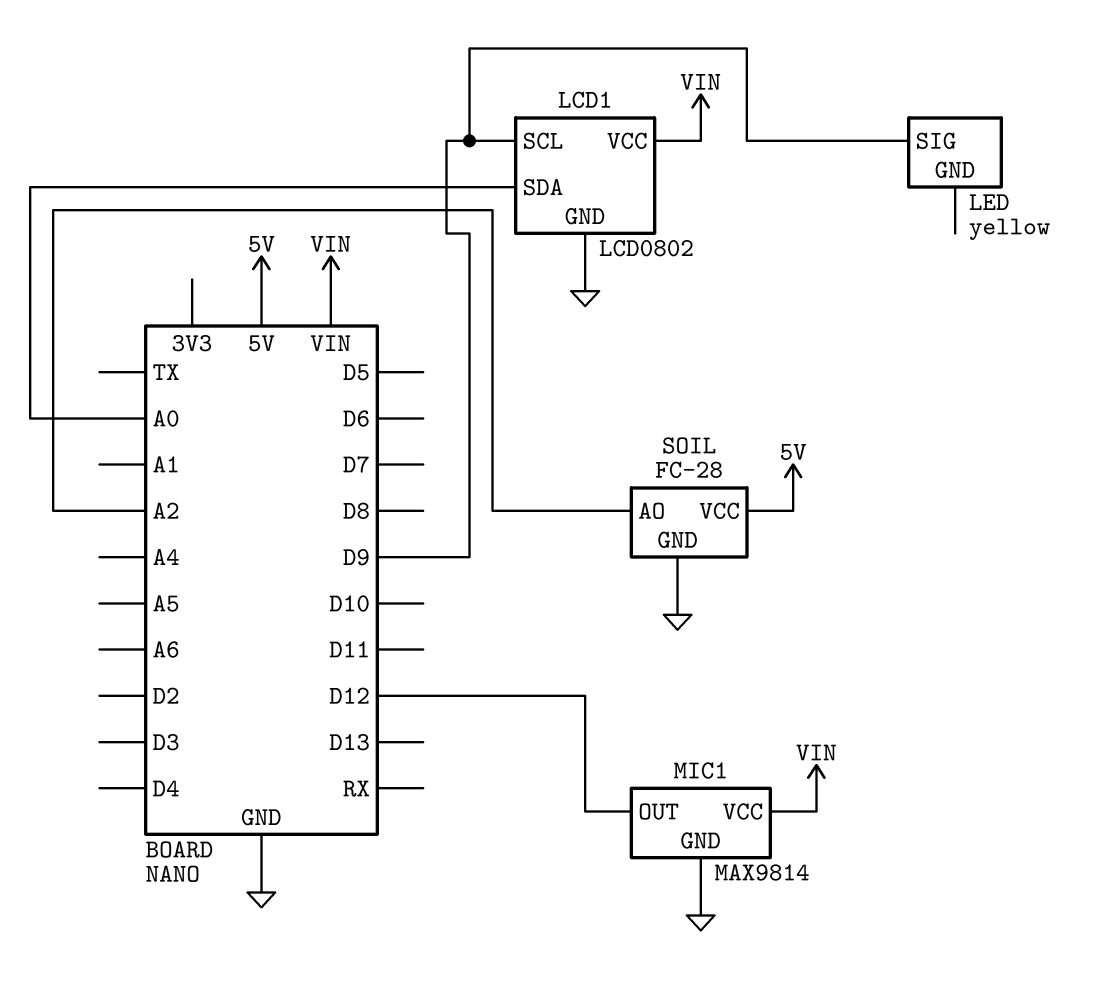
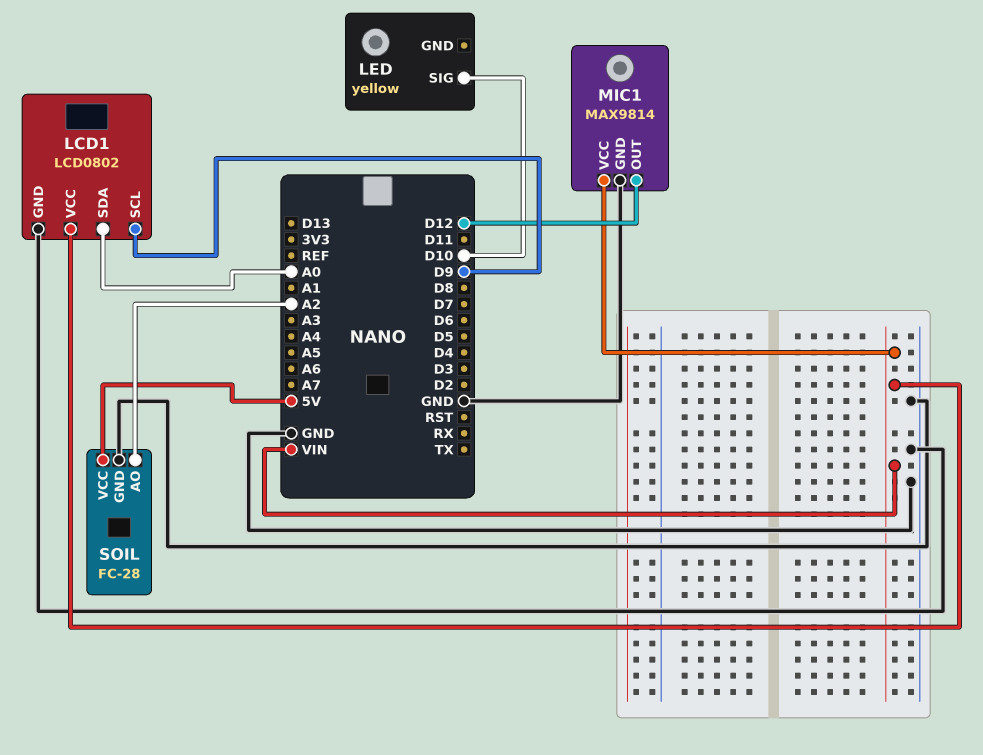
LED pin SIG: D9 -> D10

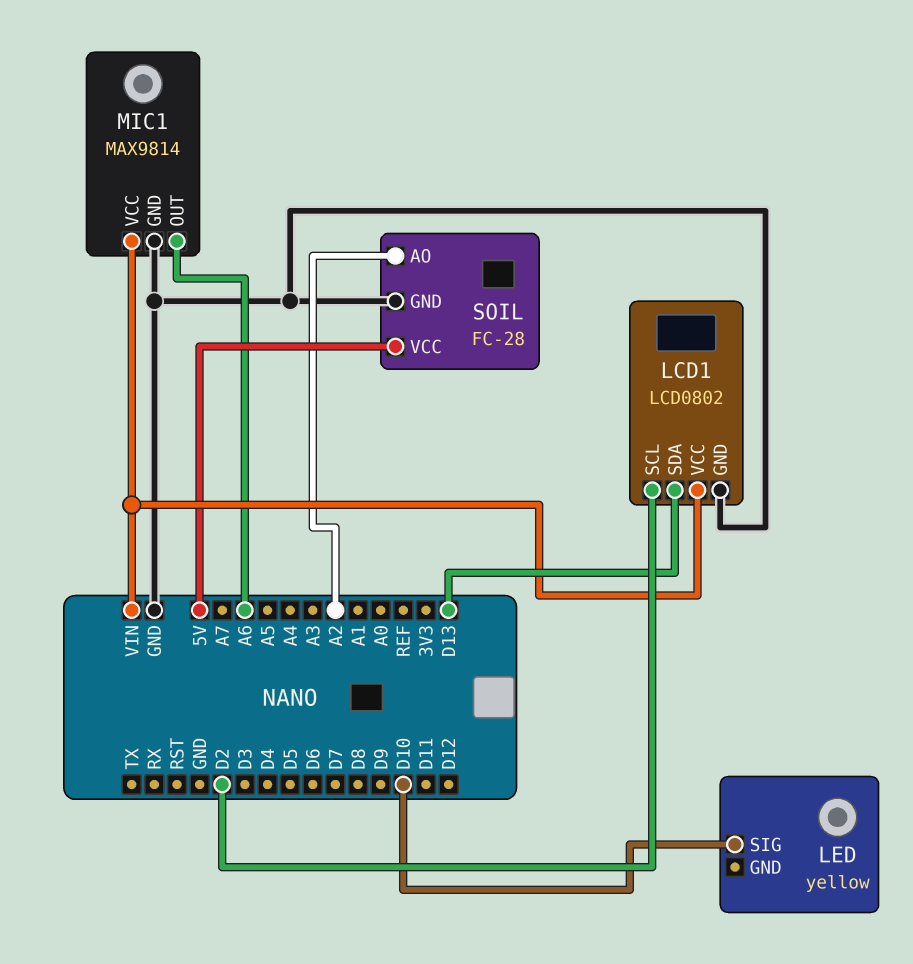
LCD1 pin SCL: D9 -> D2
LCD1 pin SDA: A0 -> D13
MIC1 pin OUT: D12 -> A6

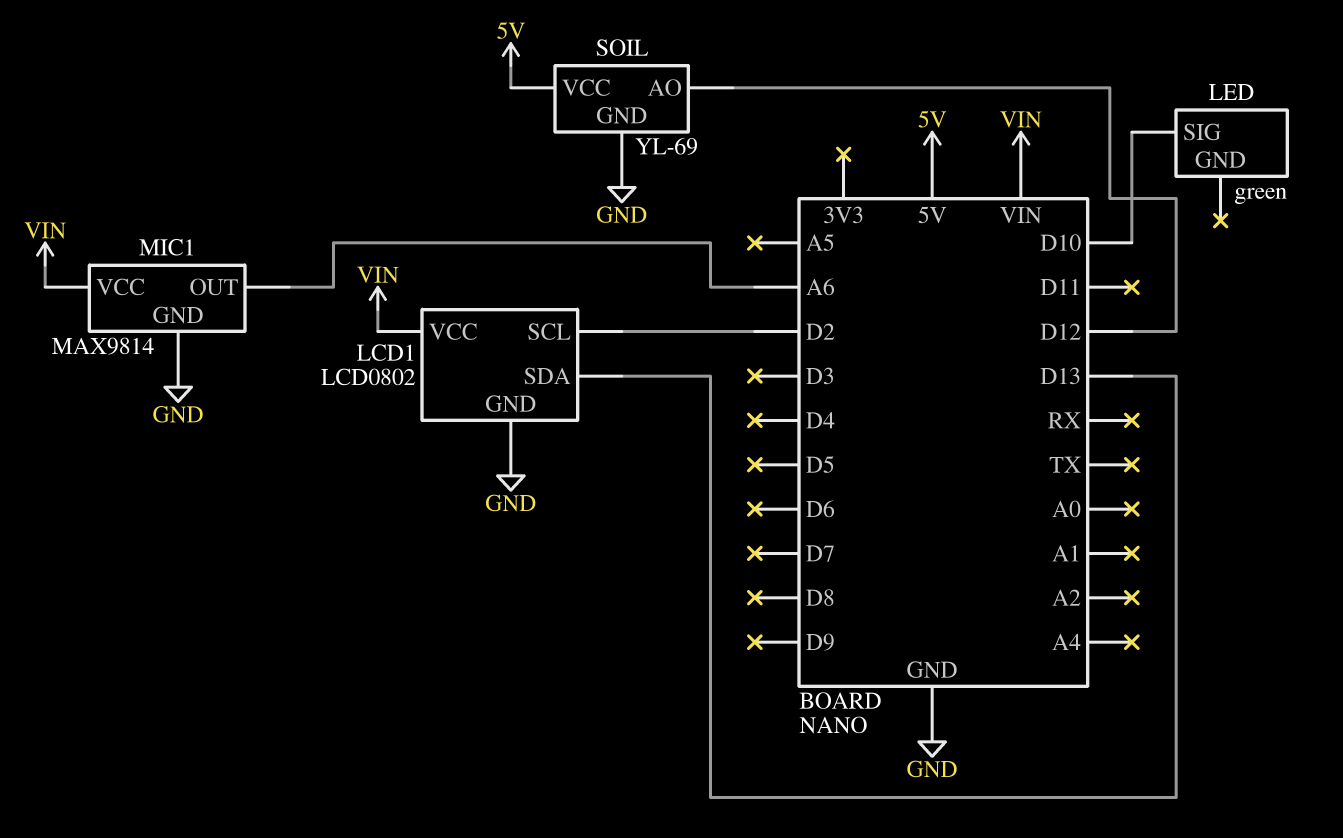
LED: yellow -> green
SOIL: FC-28 -> YL-69
SOIL pin AO: A2 -> D12

